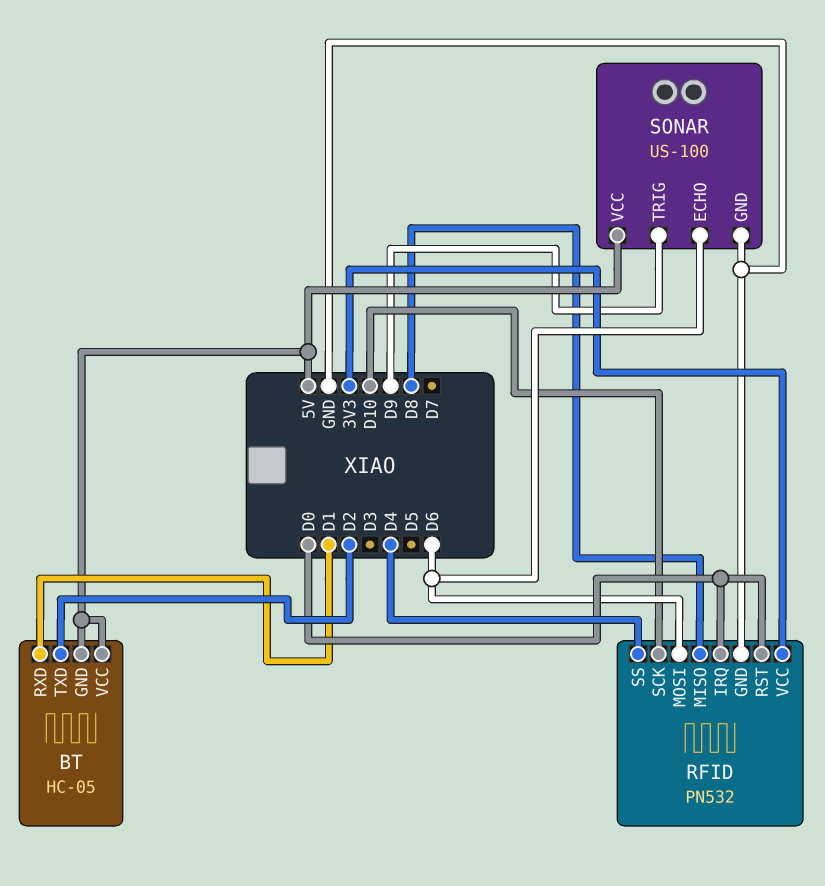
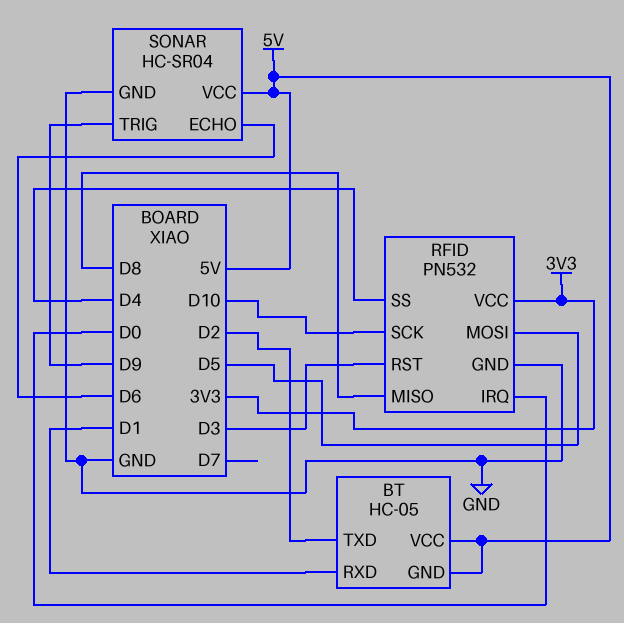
RFID pin MOSI: D6 -> D5
RFID pin RST: D0 -> D3
SONAR: US-100 -> HC-SR04

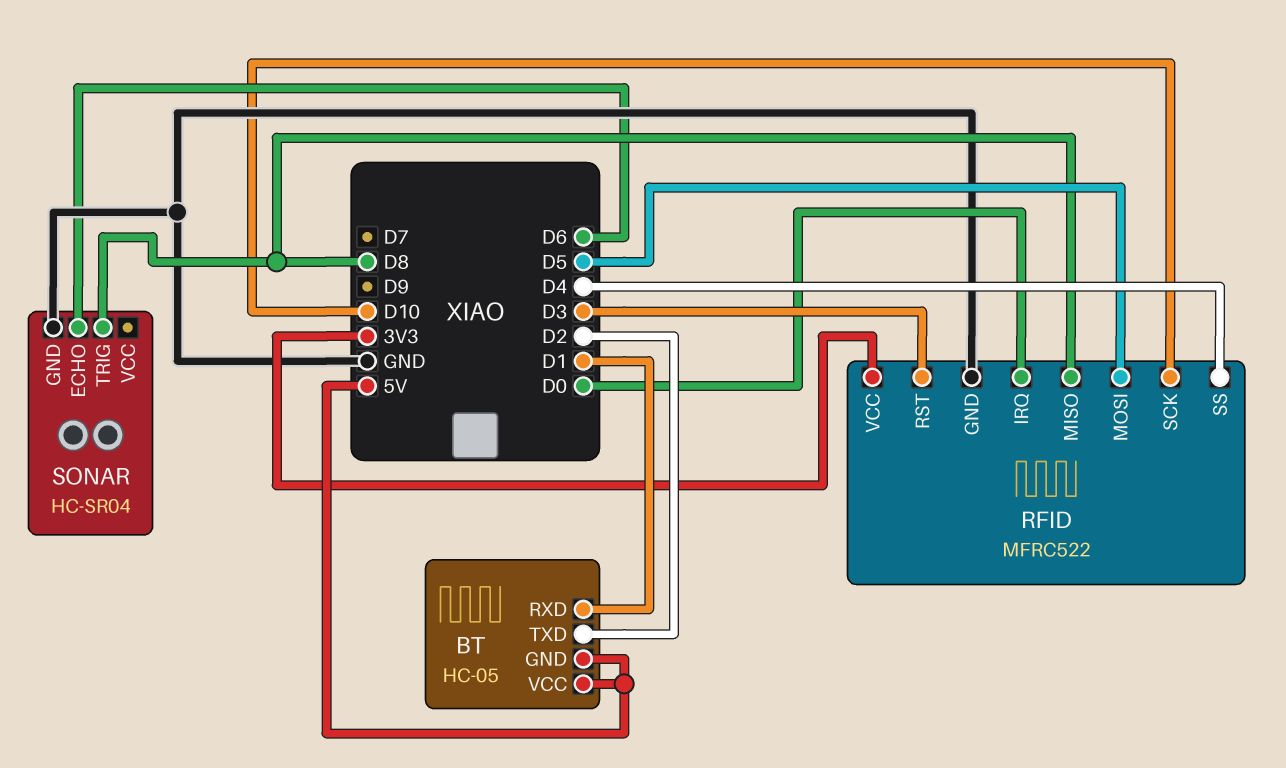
RFID: PN532 -> MFRC522
SONAR pin TRIG: D9 -> D8
SONAR pin VCC: 5V -> none

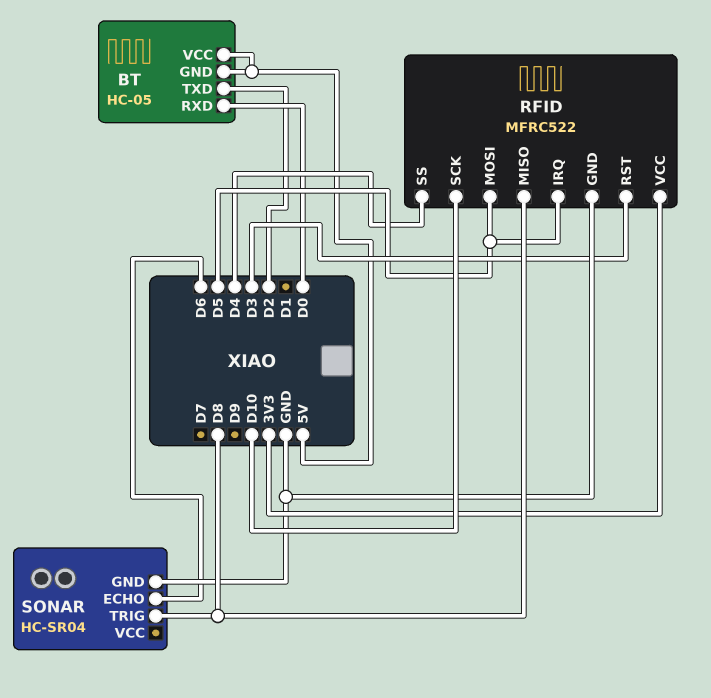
BT pin RXD: D1 -> D0
RFID pin IRQ: D0 -> D5

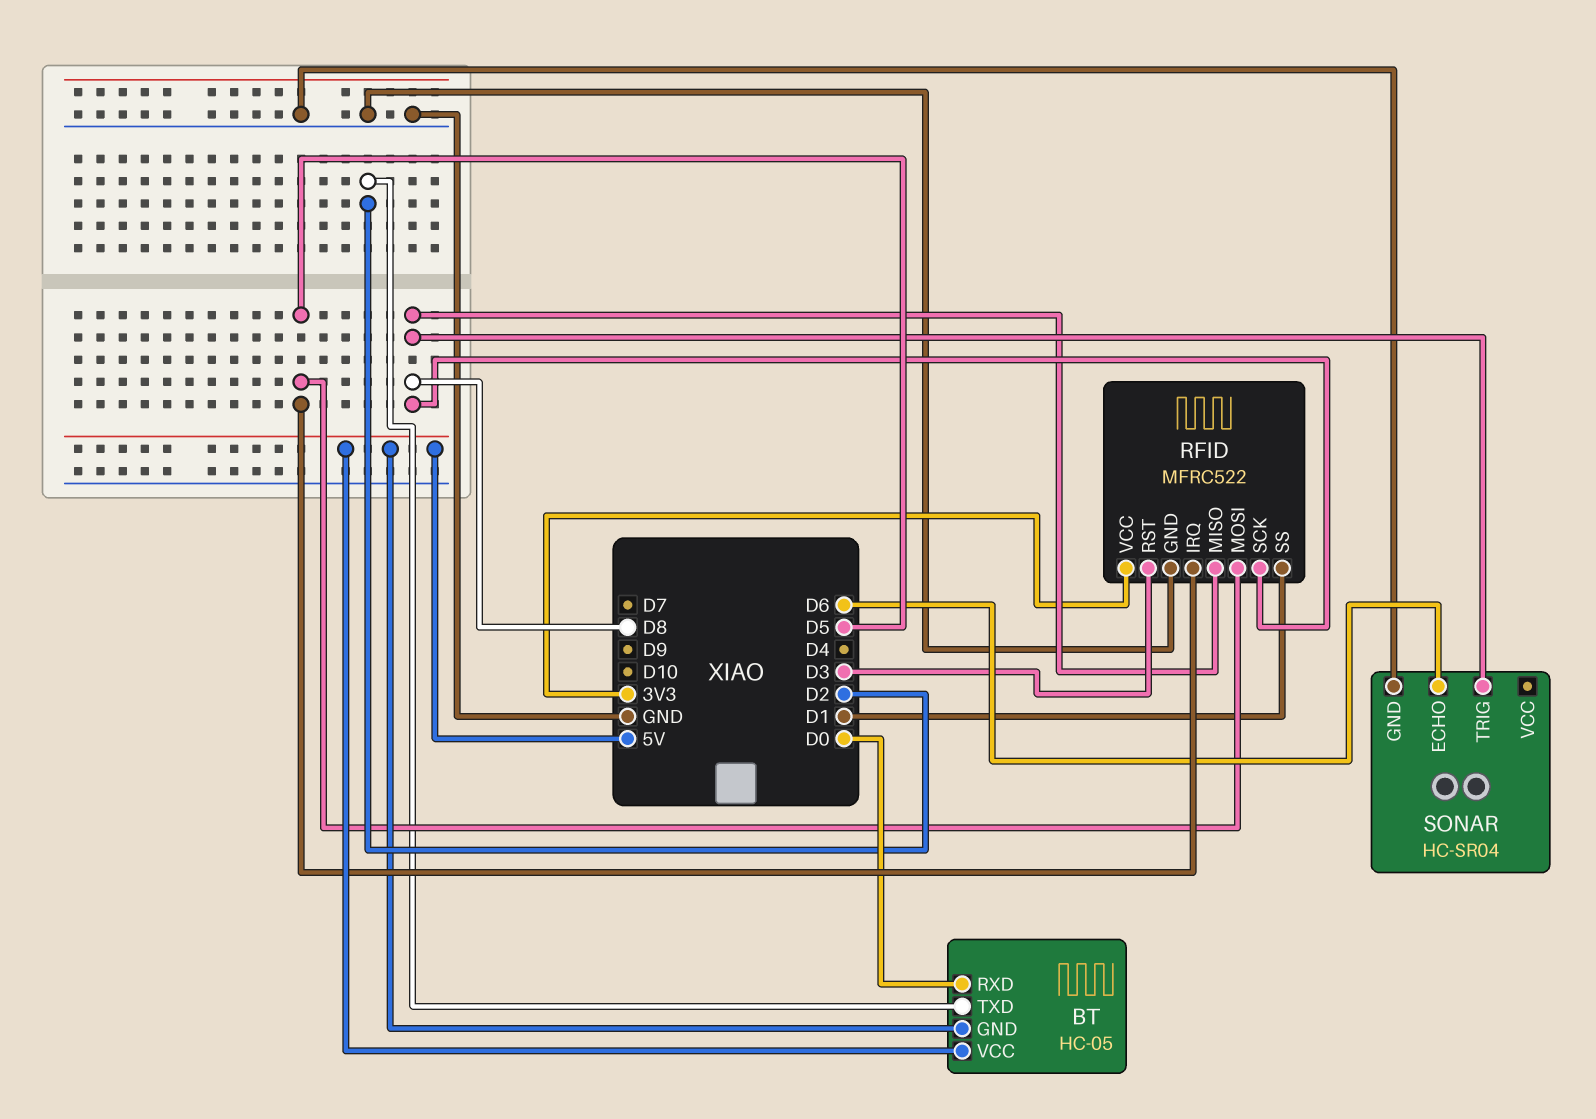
RFID pin SCK: D10 -> D8
RFID pin SS: D4 -> D1

